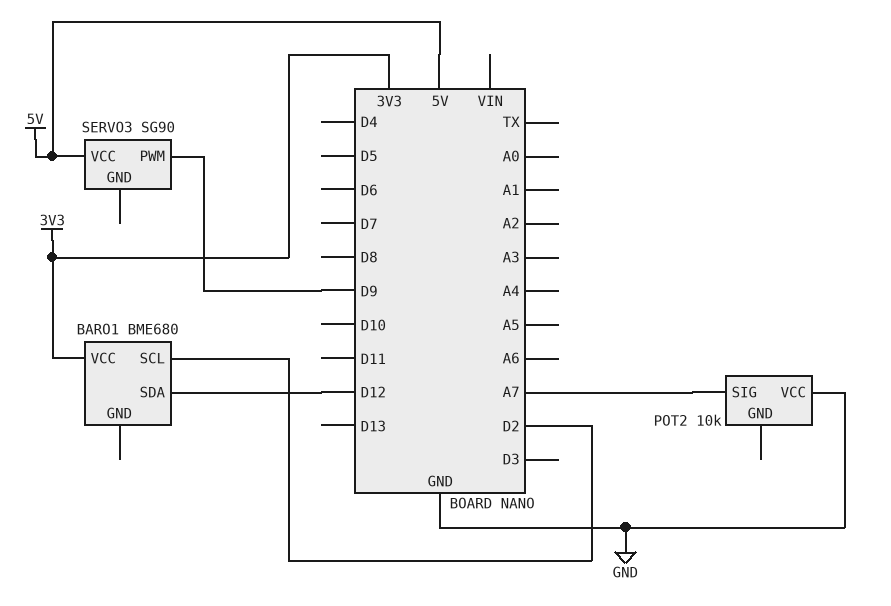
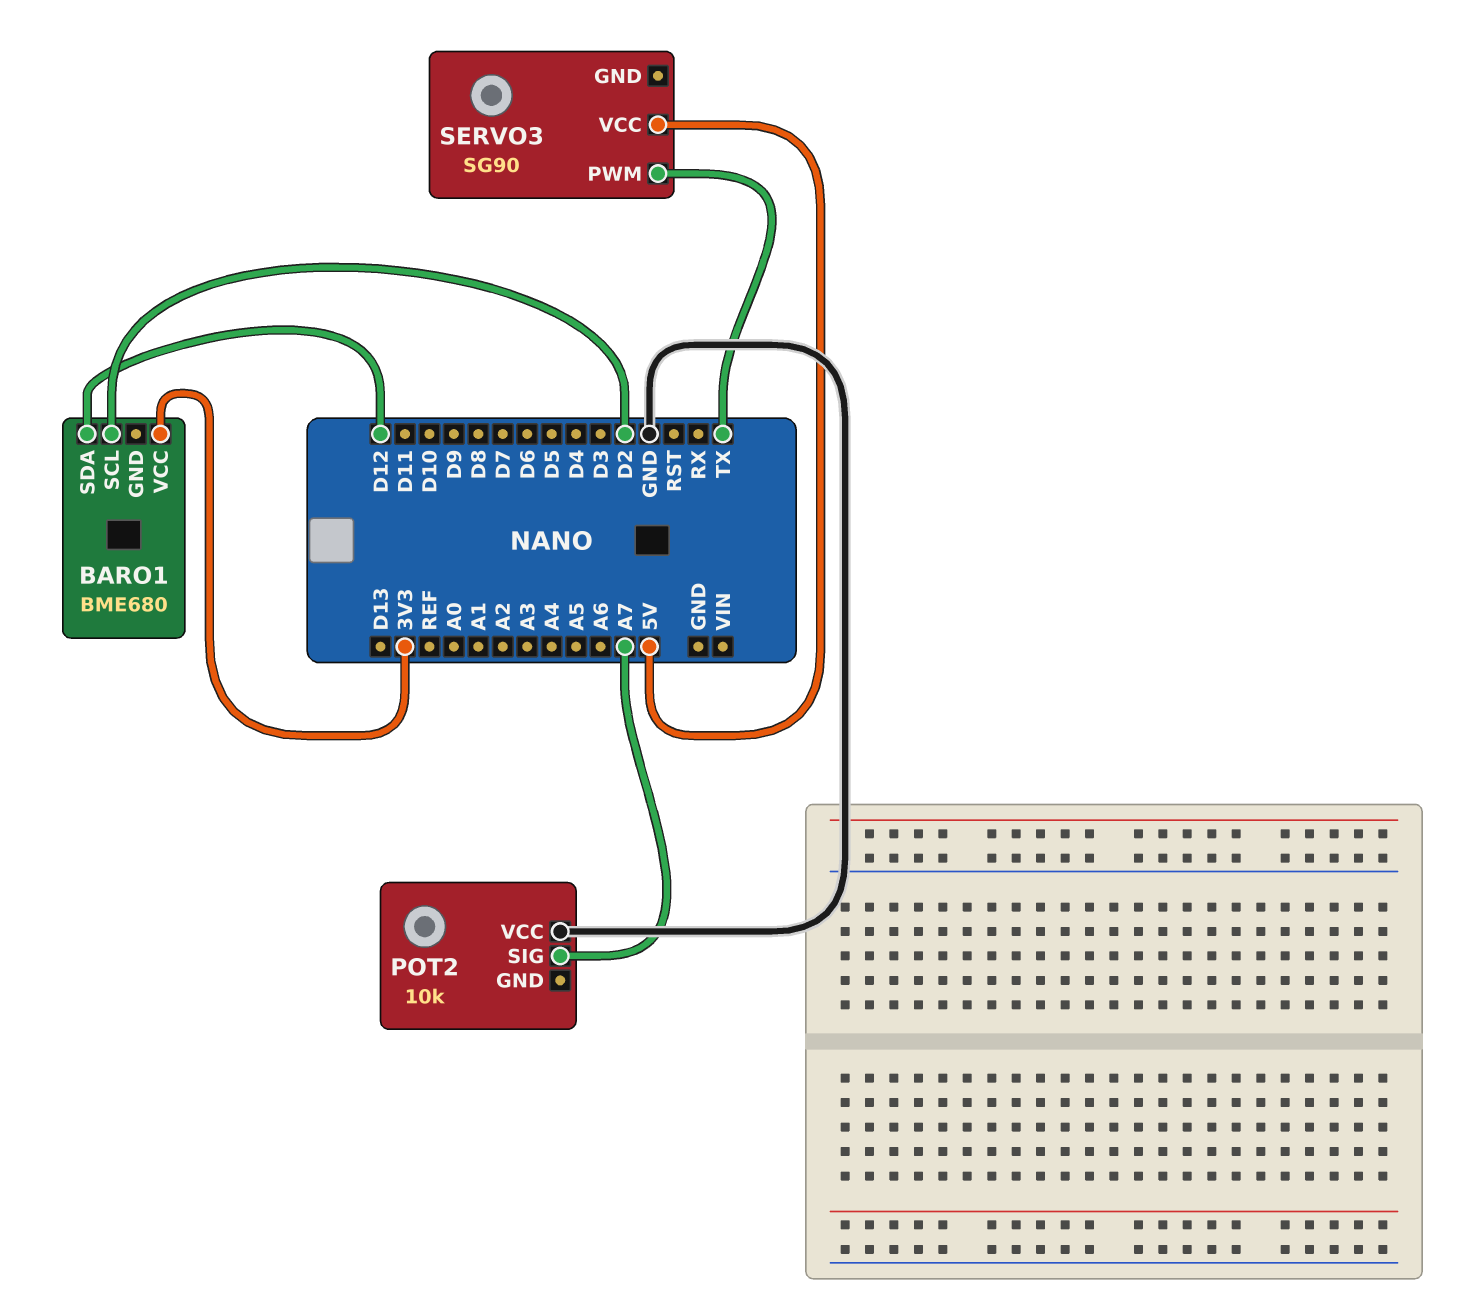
SERVO3 pin PWM: D9 -> TX

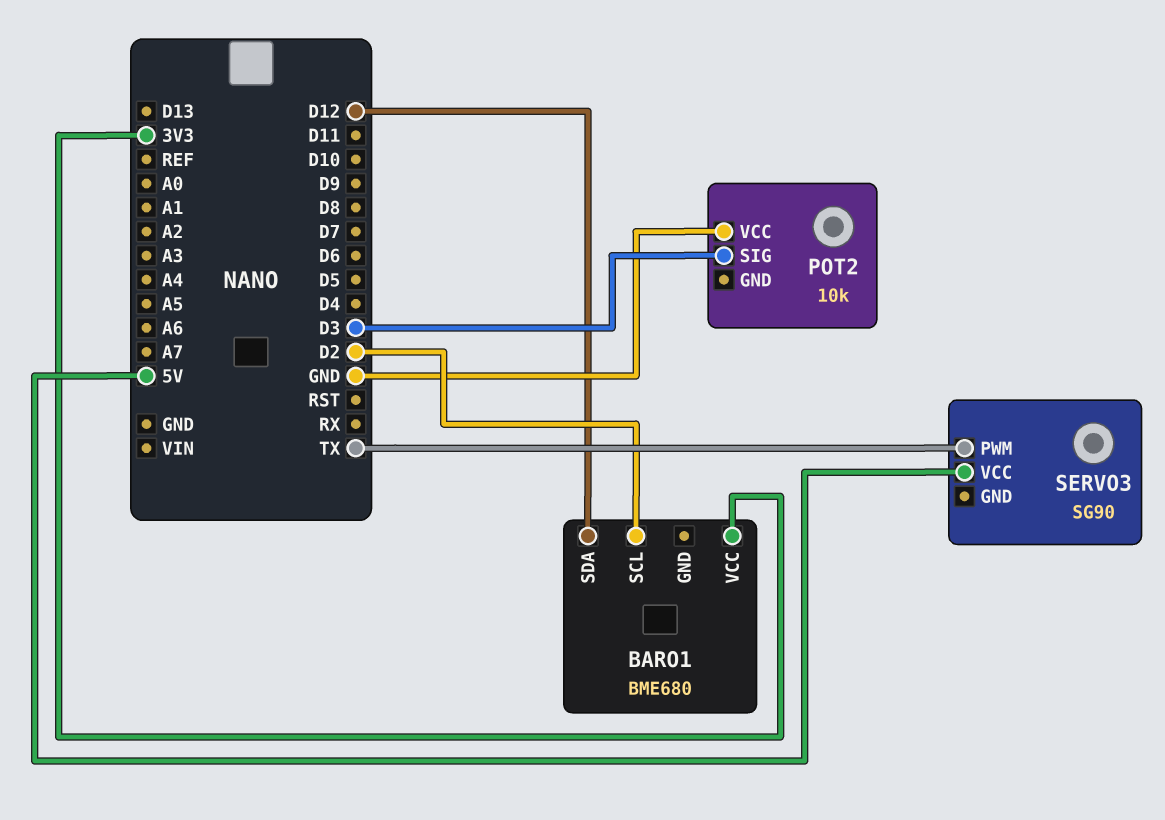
POT2 pin SIG: A7 -> D3

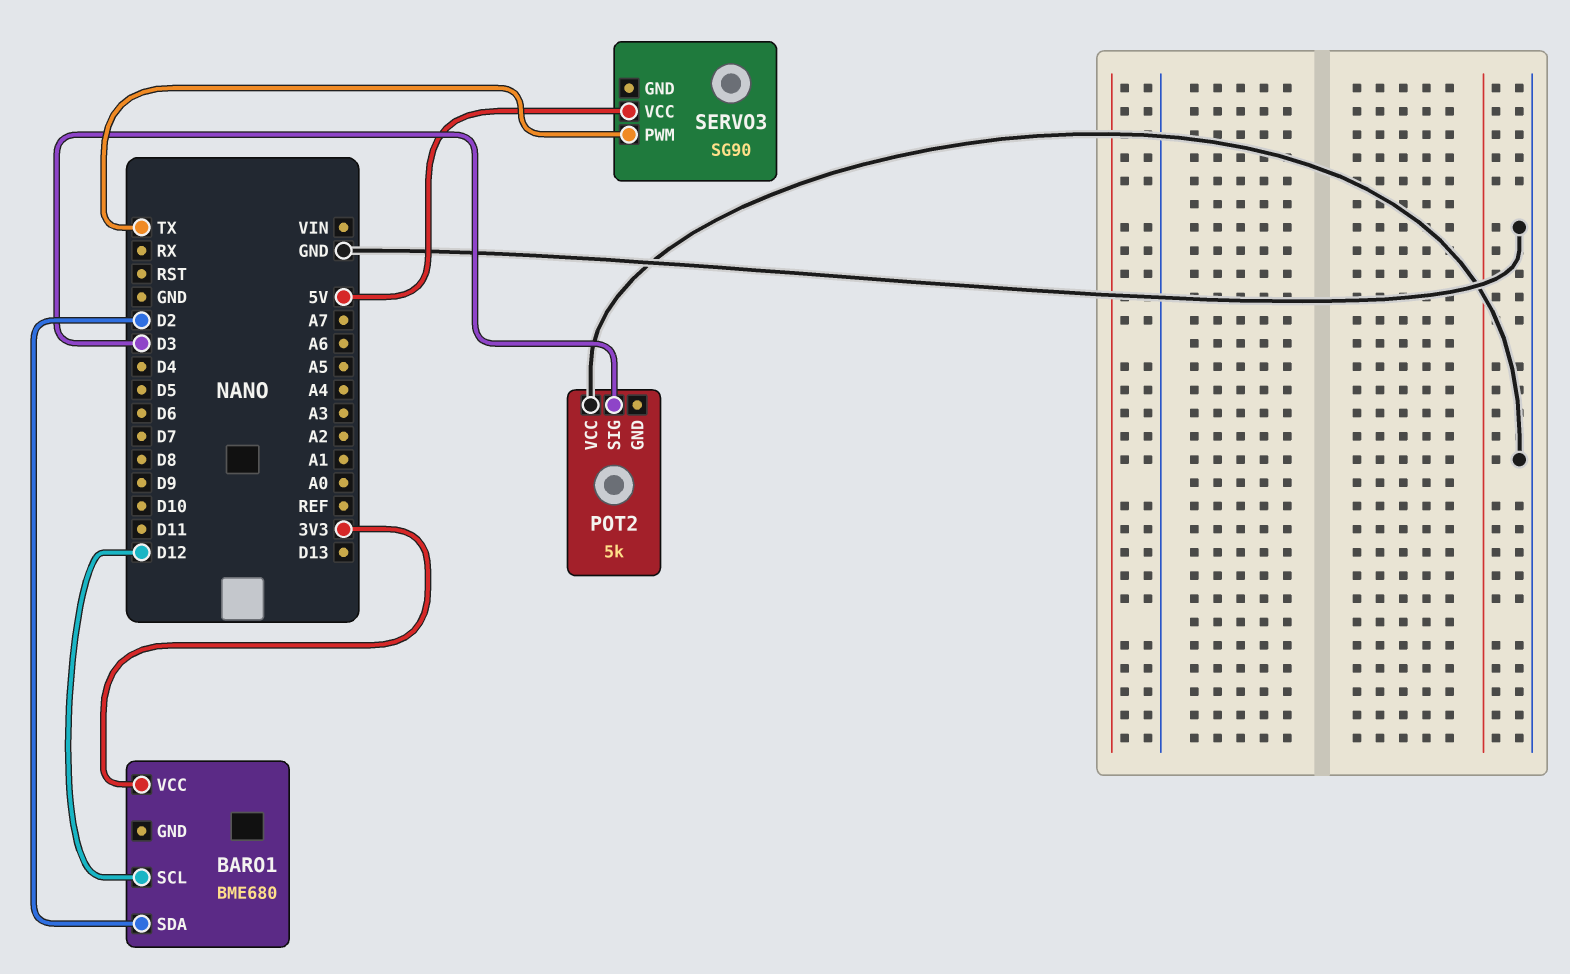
BARO1 pin SCL: D2 -> D12
BARO1 pin SDA: D12 -> D2
POT2: 10k -> 5k

